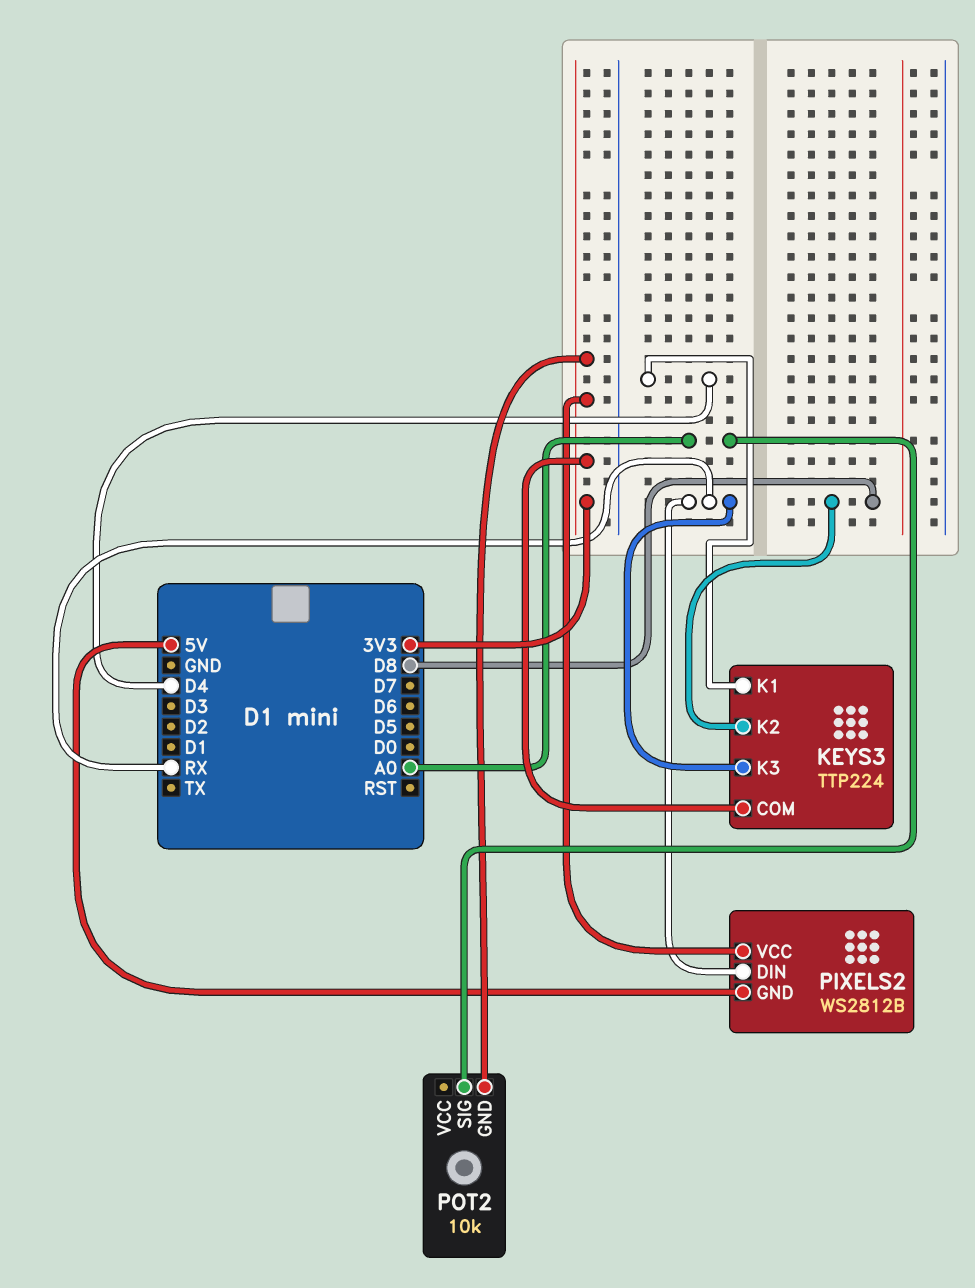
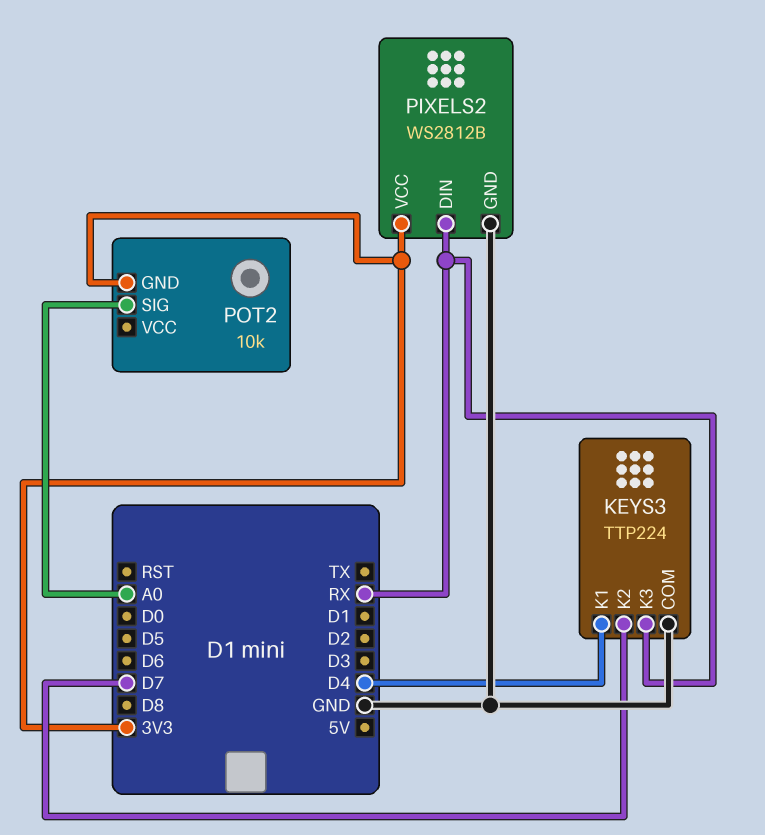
KEYS3 pin COM: 3V3 -> GND
KEYS3 pin K2: D8 -> D7
PIXELS2 pin GND: 5V -> GND

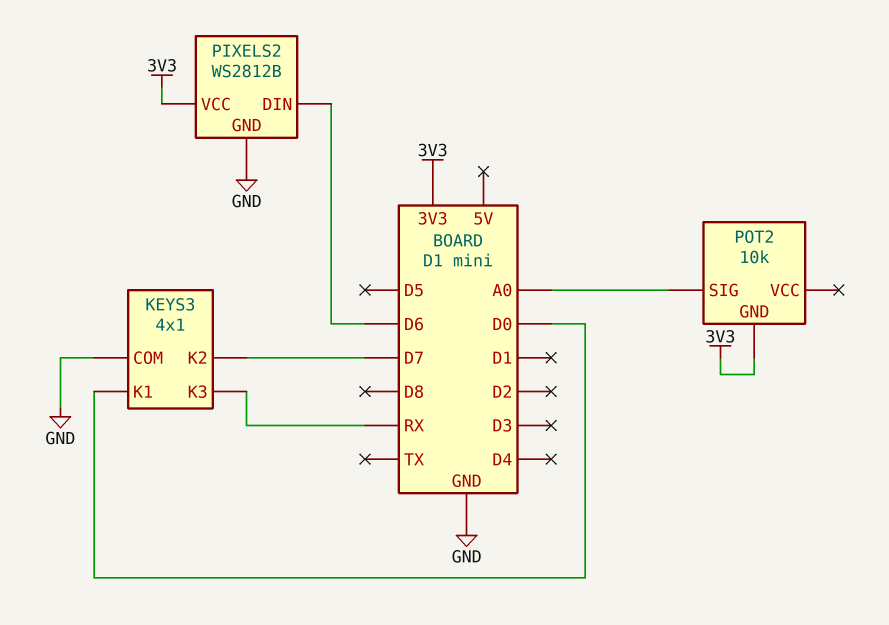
KEYS3: TTP224 -> 4x1
KEYS3 pin K1: D4 -> D0
PIXELS2 pin DIN: RX -> D6

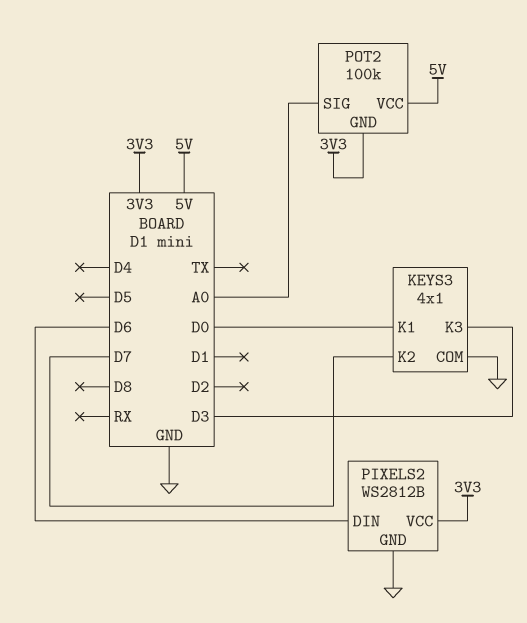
KEYS3 pin K3: RX -> D3
POT2: 10k -> 100k
POT2 pin VCC: none -> 5V

